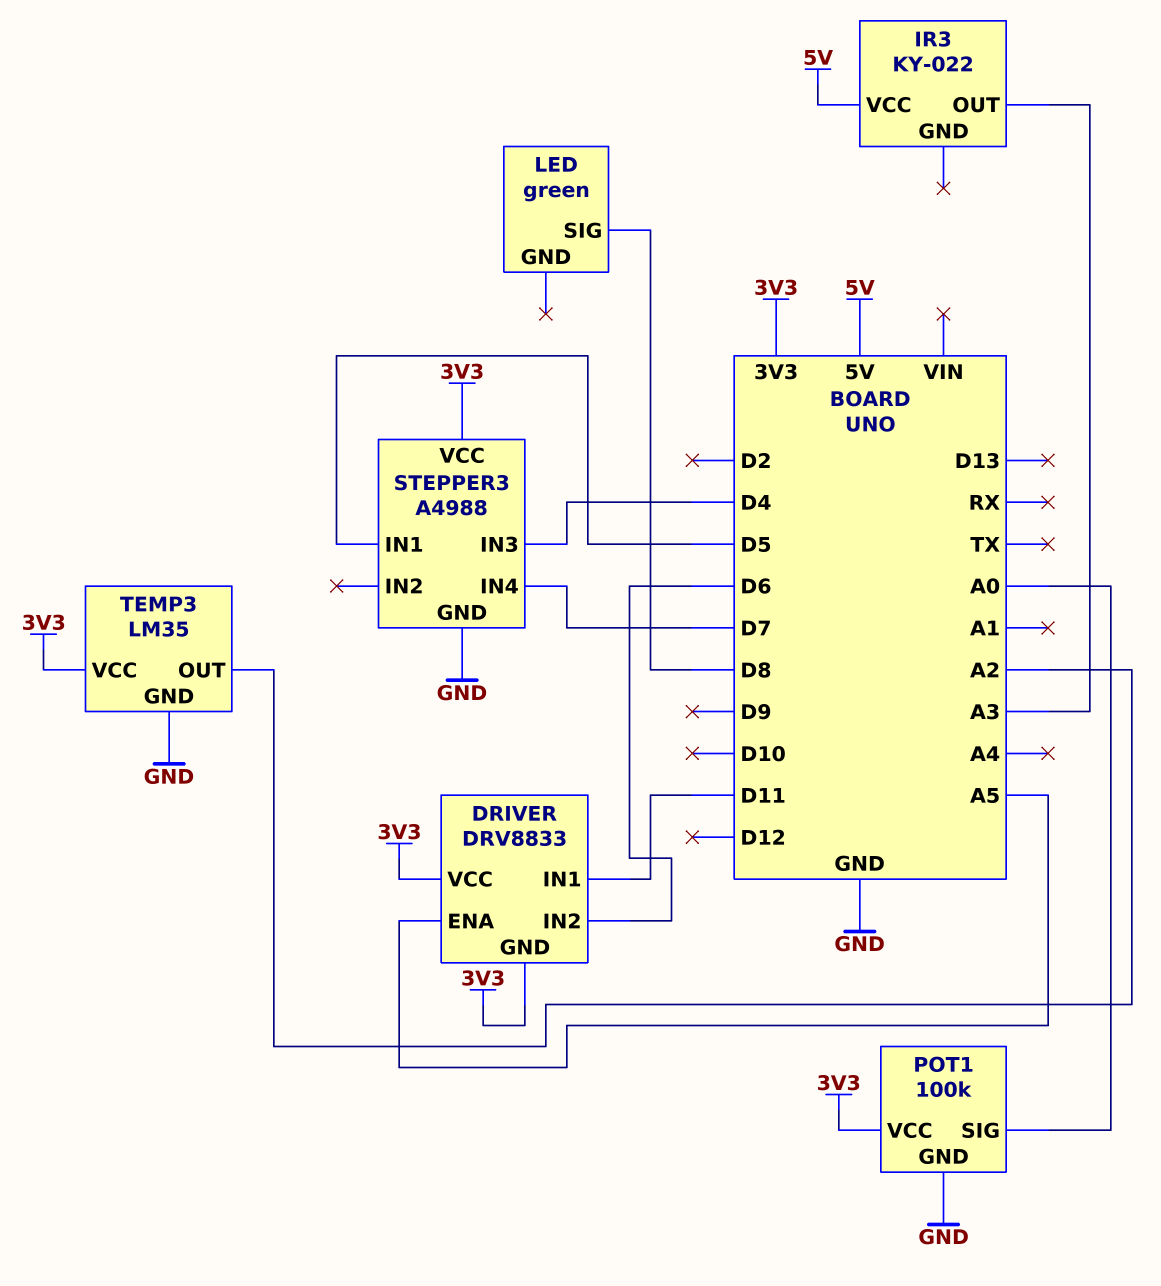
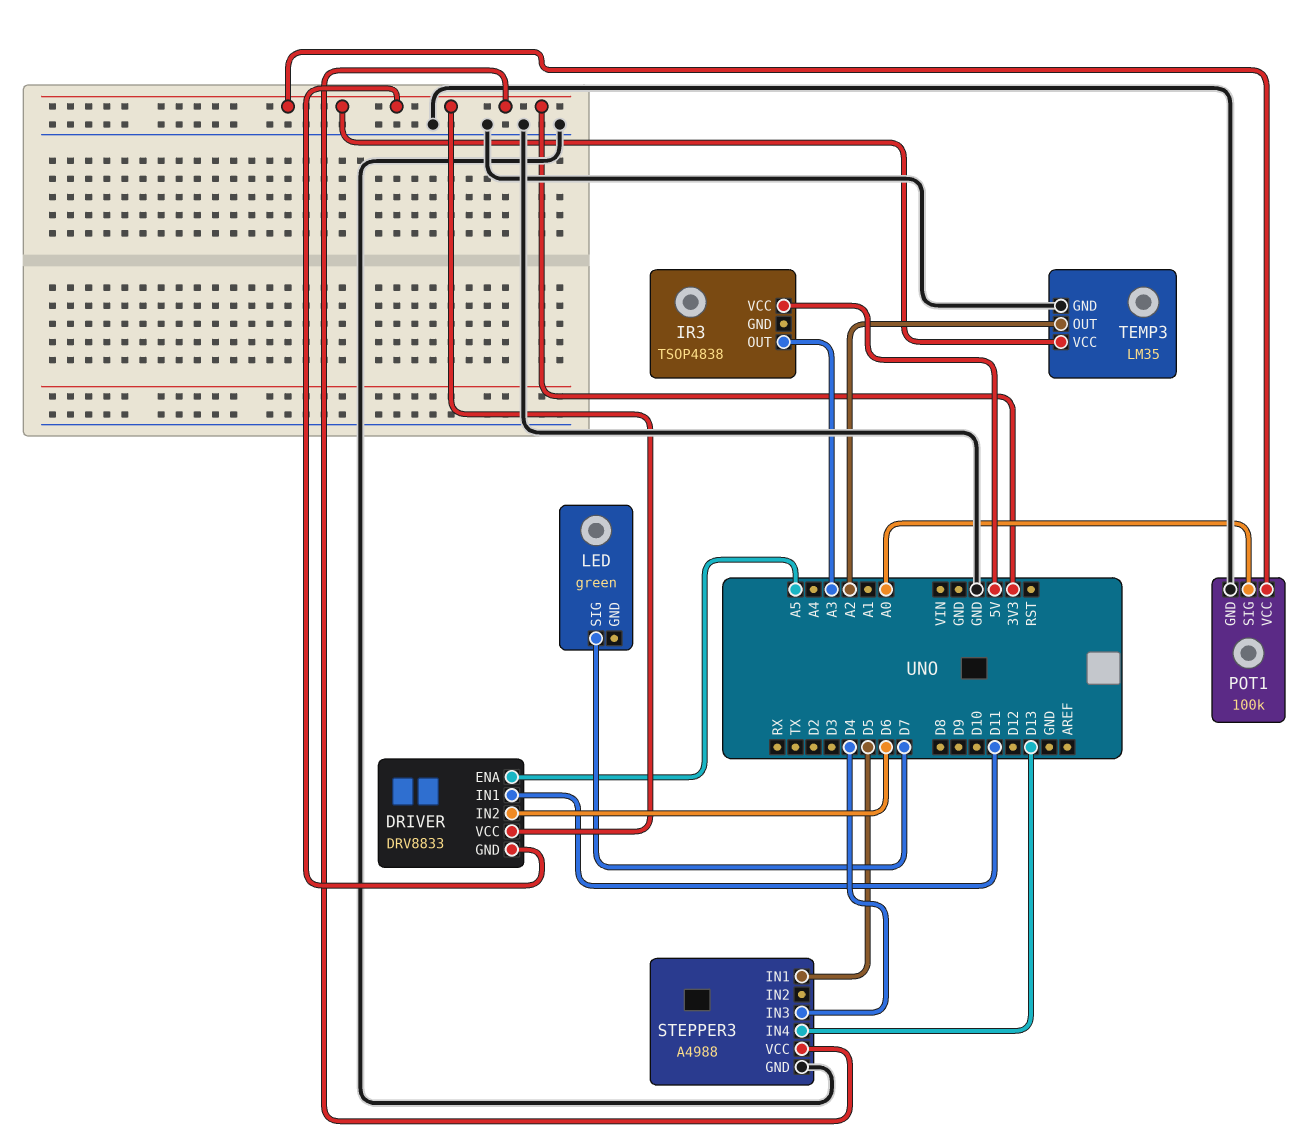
IR3: KY-022 -> TSOP4838
LED pin SIG: D8 -> D7
STEPPER3 pin IN4: D7 -> D13

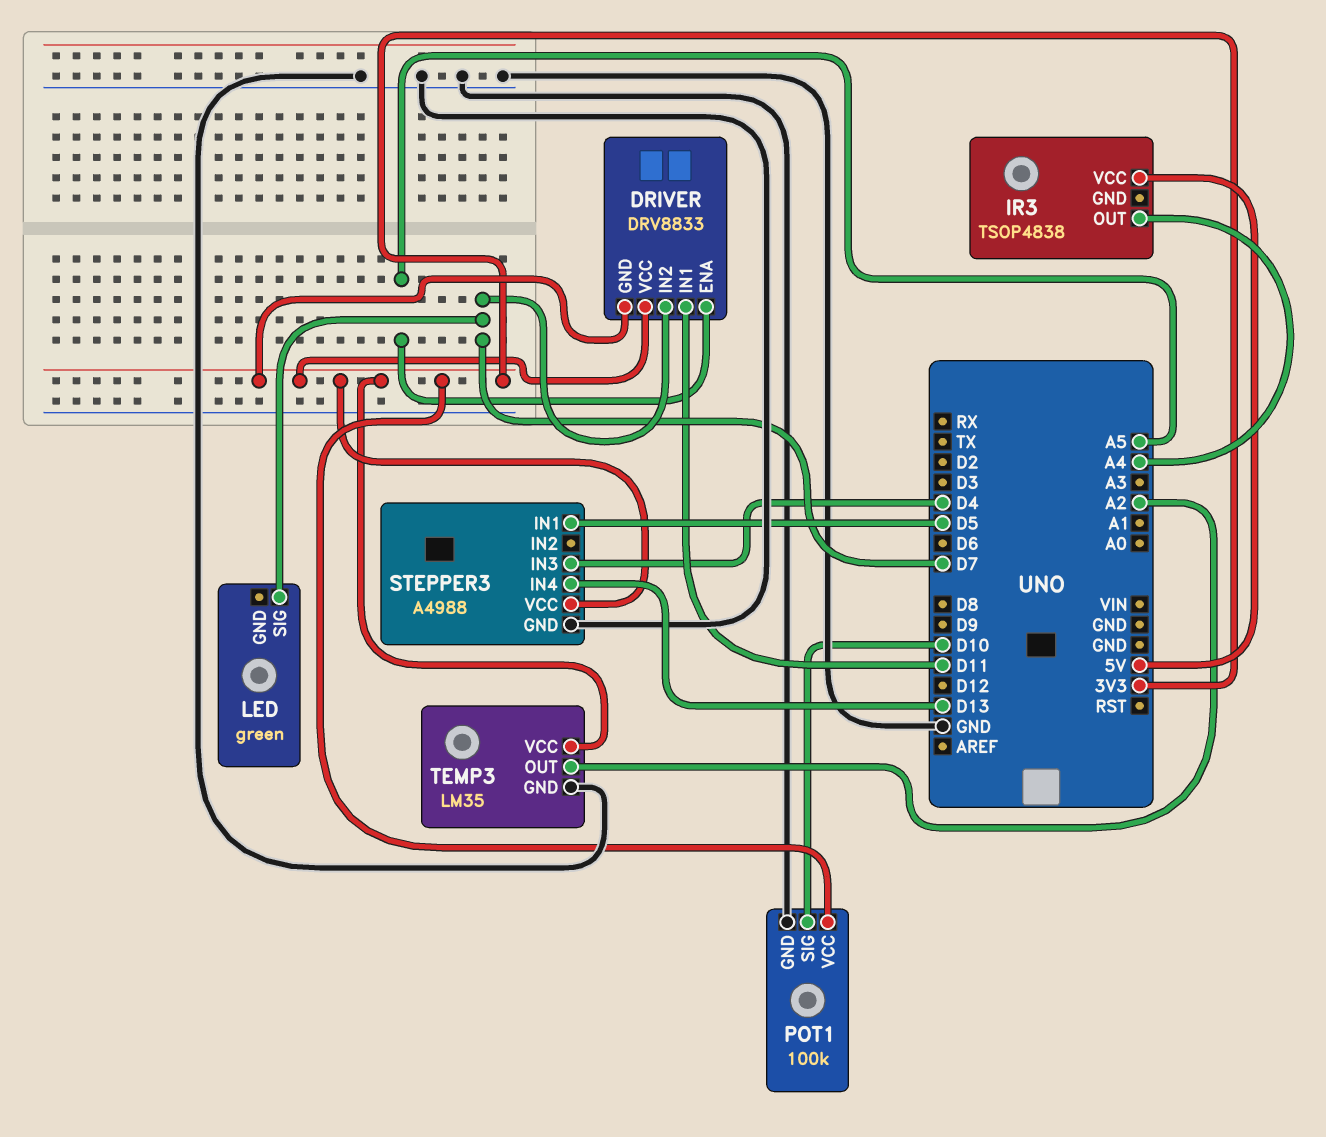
DRIVER pin IN2: D6 -> D7
IR3 pin OUT: A3 -> A4
POT1 pin SIG: A0 -> D10

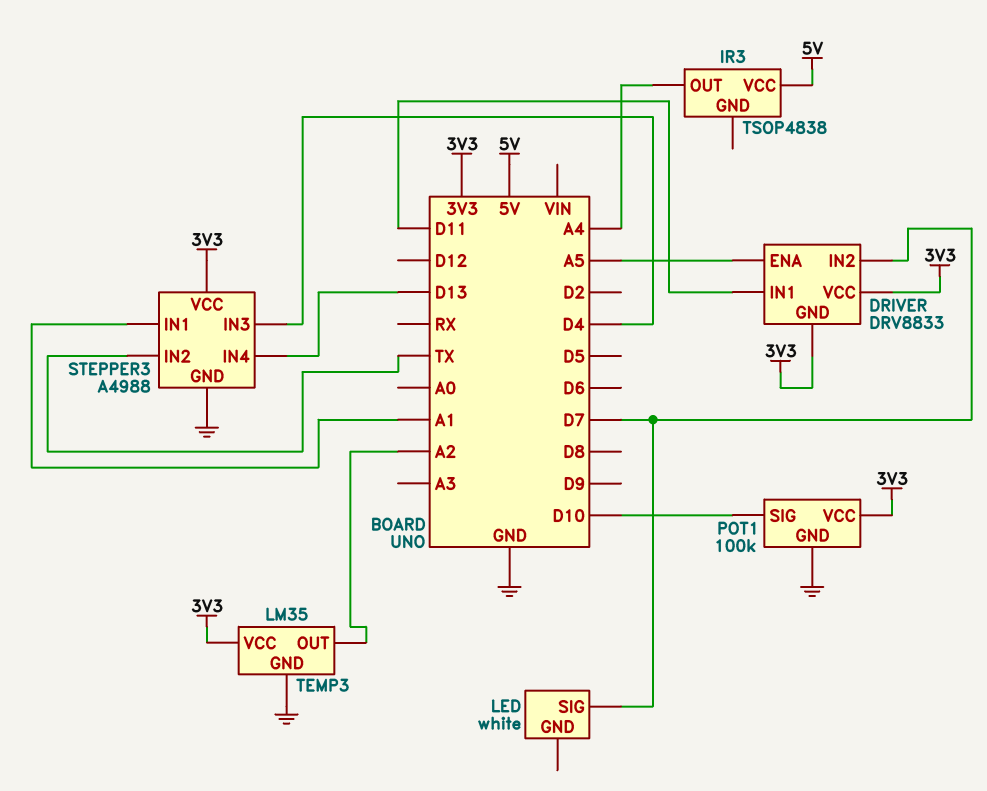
LED: green -> white
STEPPER3 pin IN1: D5 -> A1
STEPPER3 pin IN2: none -> TX

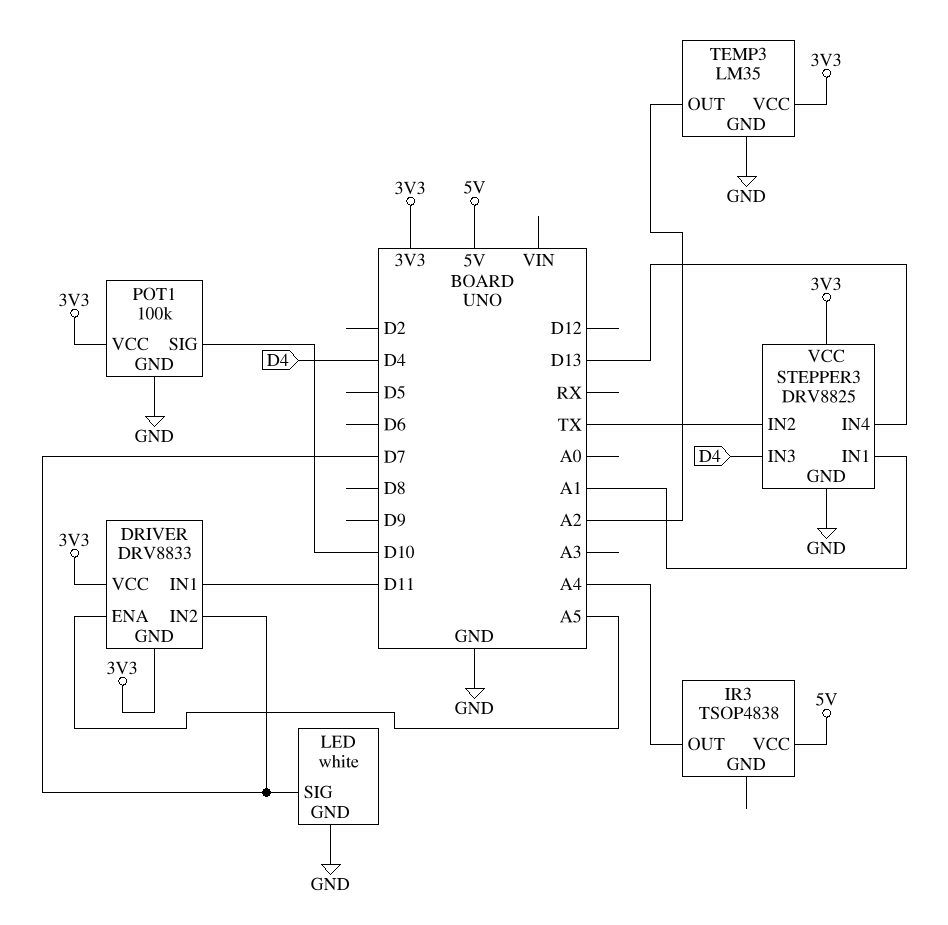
LED pin GND: none -> GND
STEPPER3: A4988 -> DRV8825

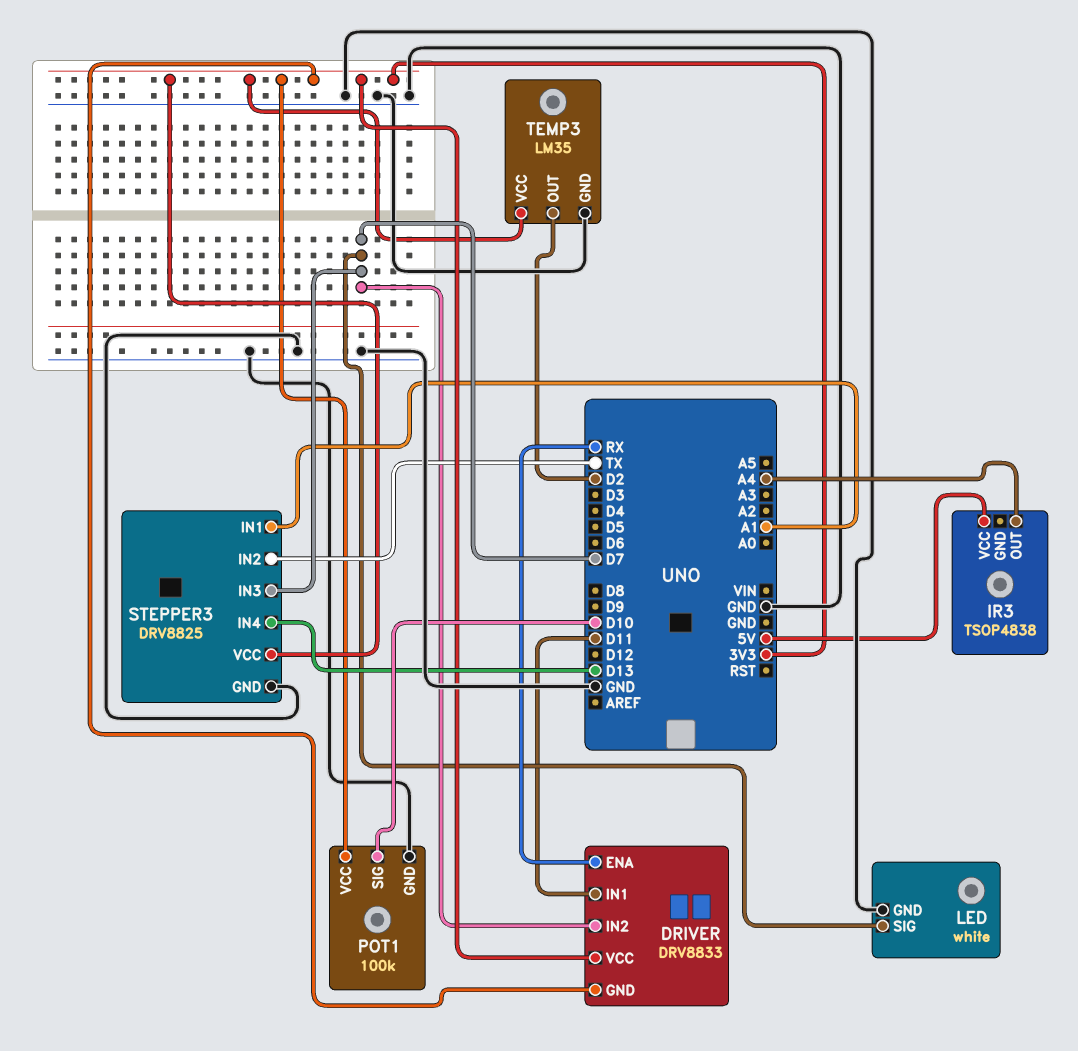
DRIVER pin ENA: A5 -> RX
STEPPER3 pin IN3: D4 -> D7
TEMP3 pin OUT: A2 -> D2

